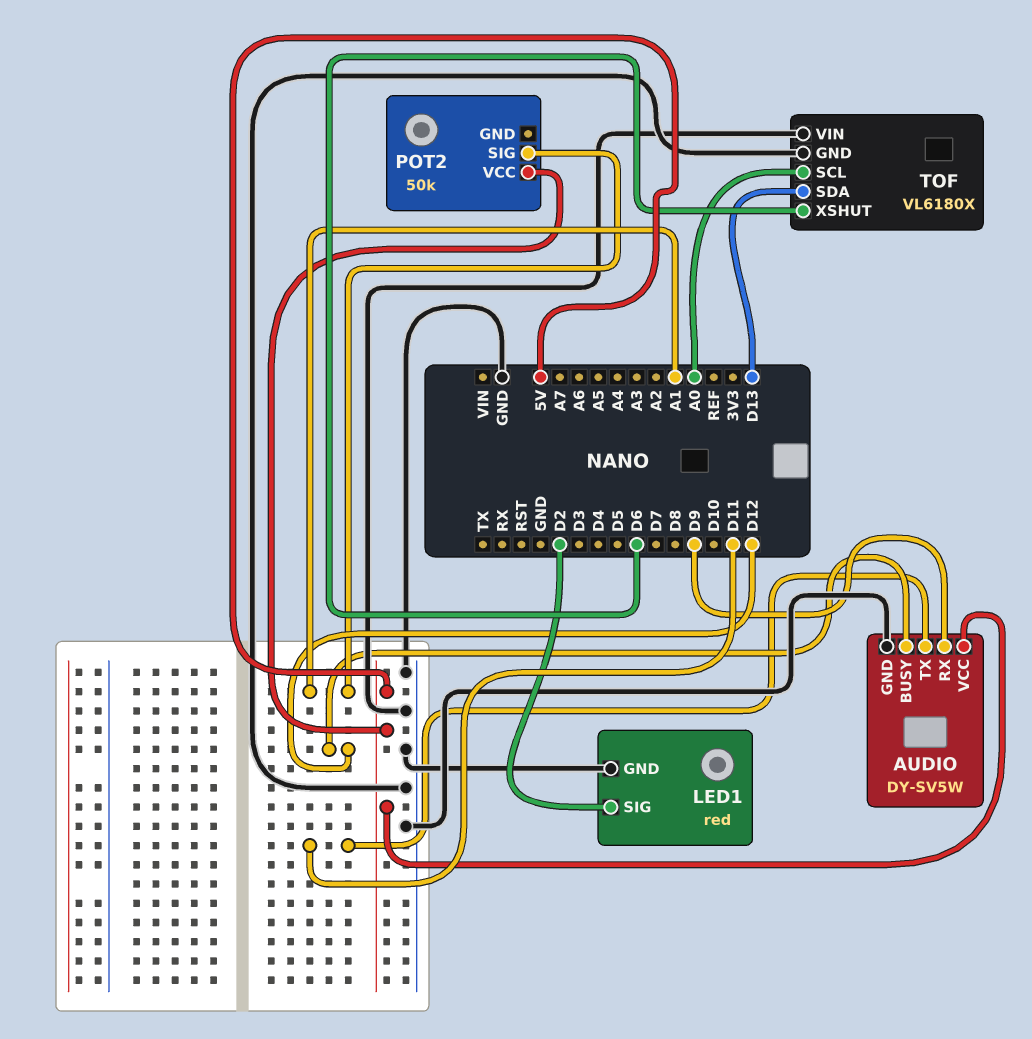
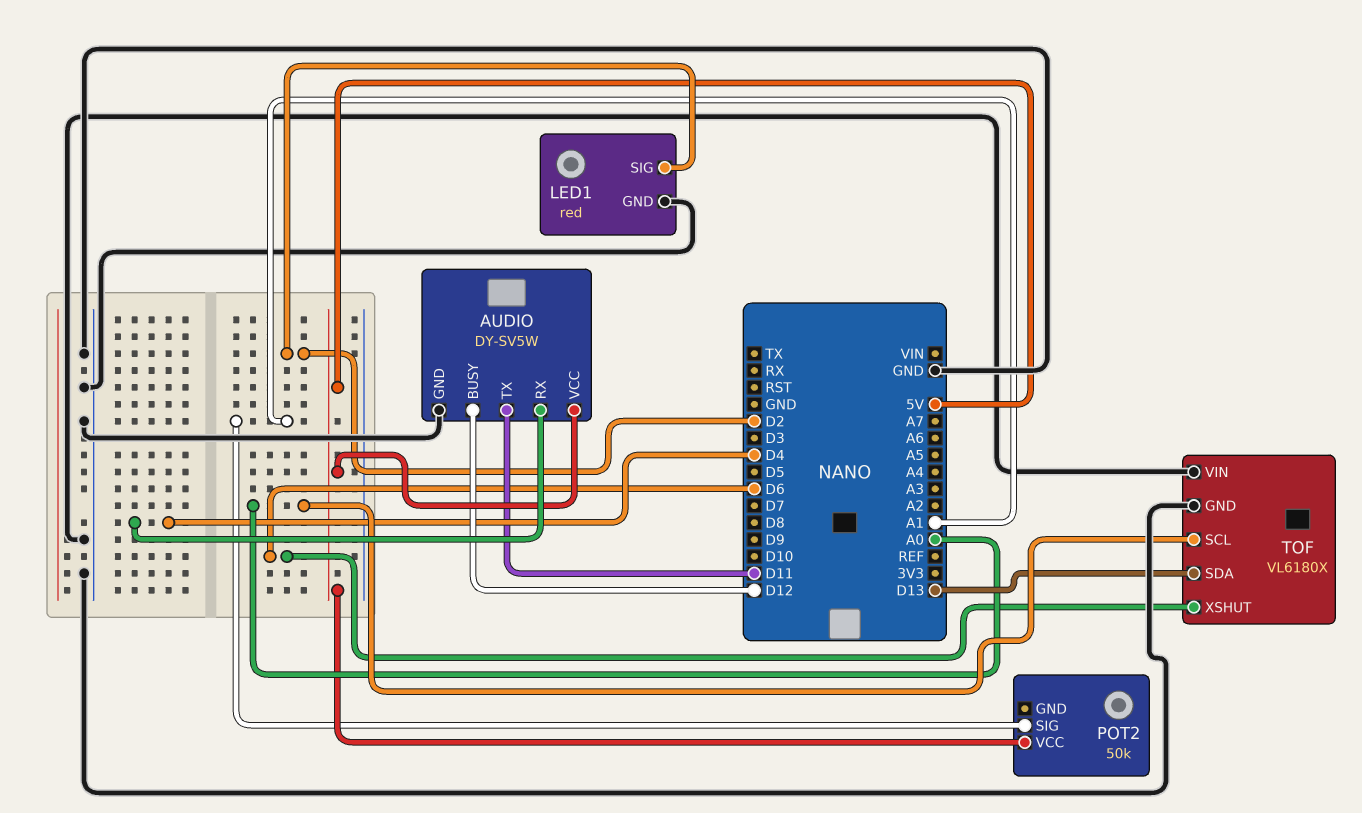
AUDIO pin RX: D9 -> D4

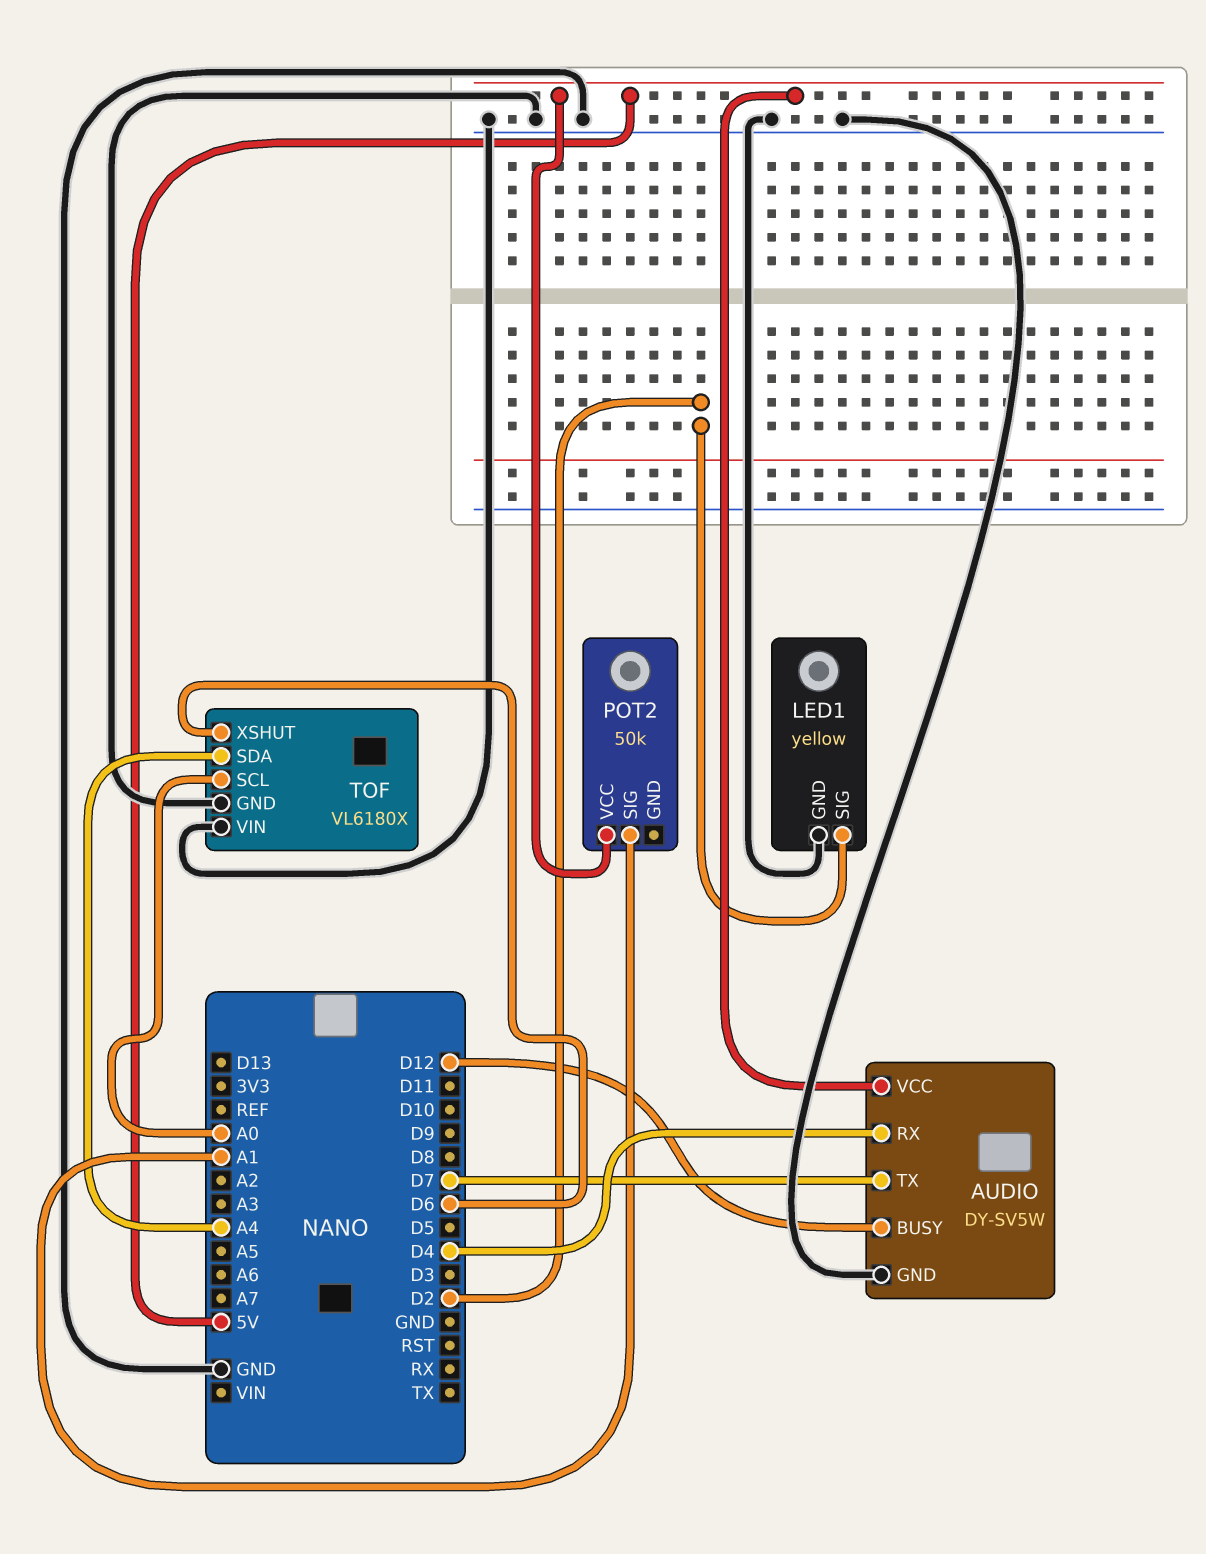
AUDIO pin TX: D11 -> D7
LED1: red -> yellow
TOF pin SDA: D13 -> A4

